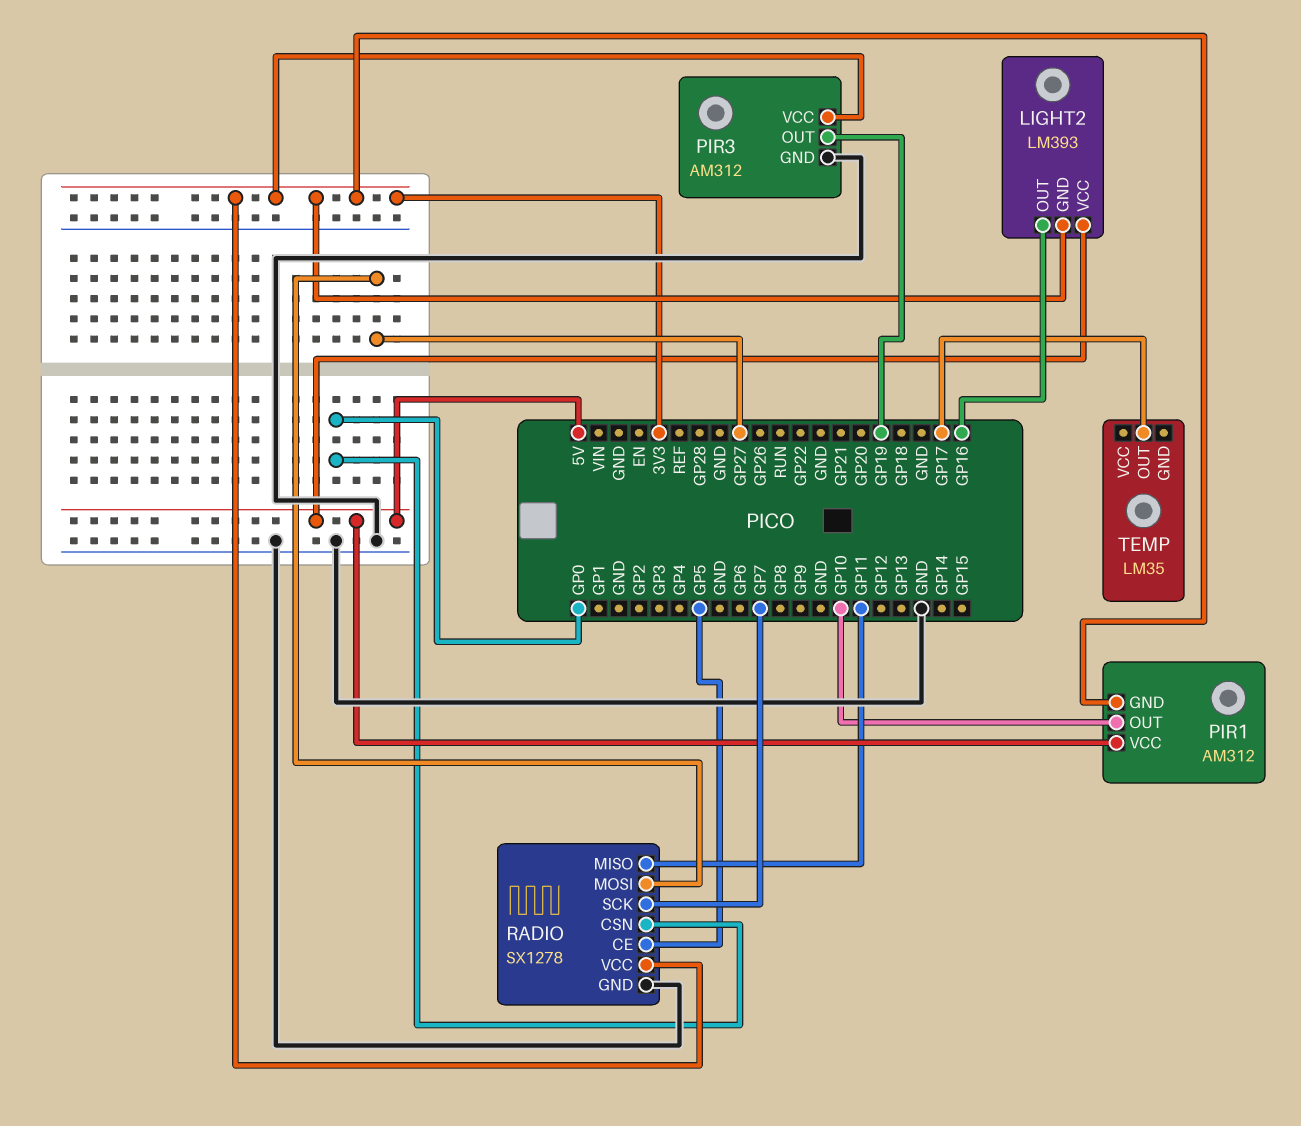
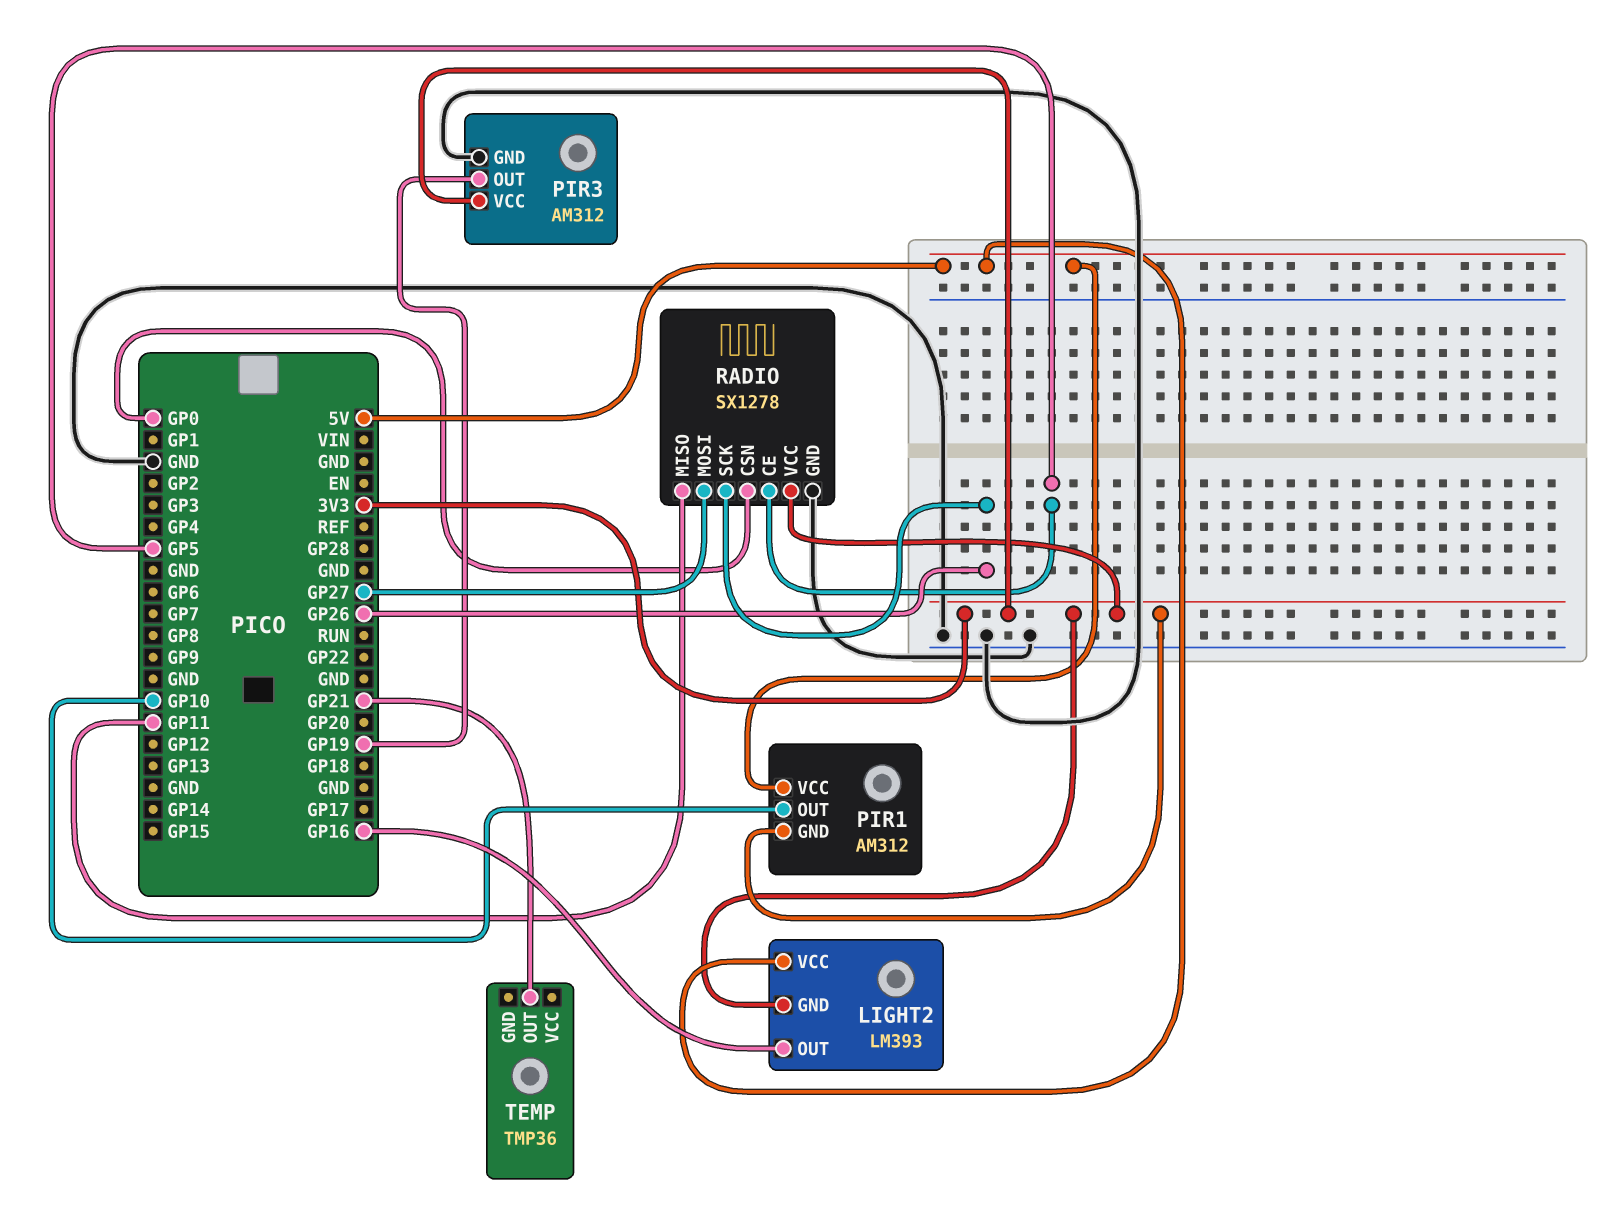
RADIO pin SCK: GP7 -> GP26
TEMP: LM35 -> TMP36
TEMP pin OUT: GP17 -> GP21

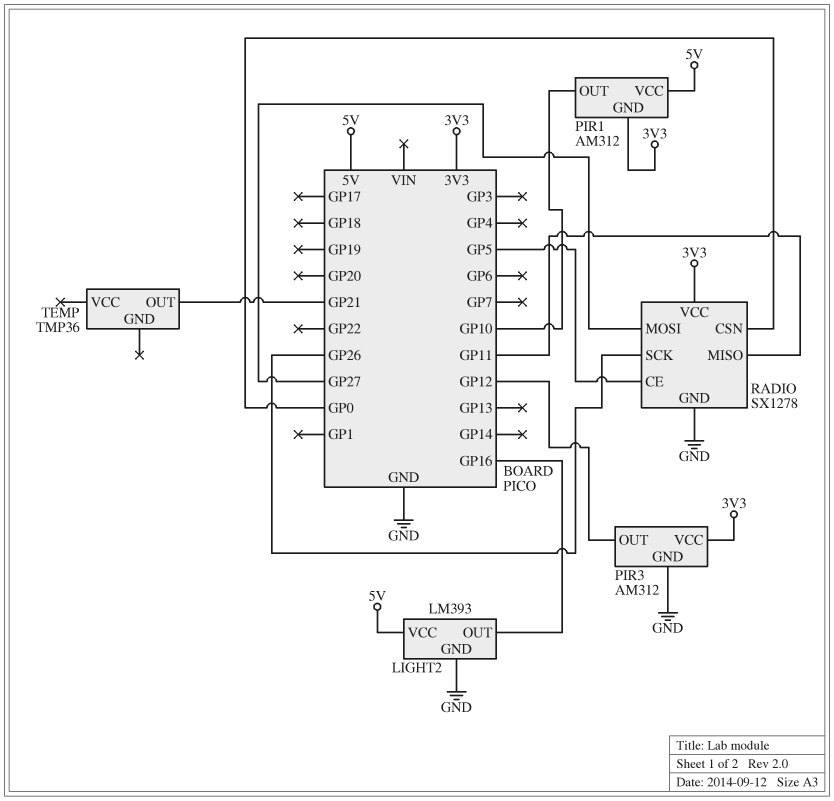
LIGHT2 pin GND: 3V3 -> GND
PIR3 pin OUT: GP19 -> GP12

